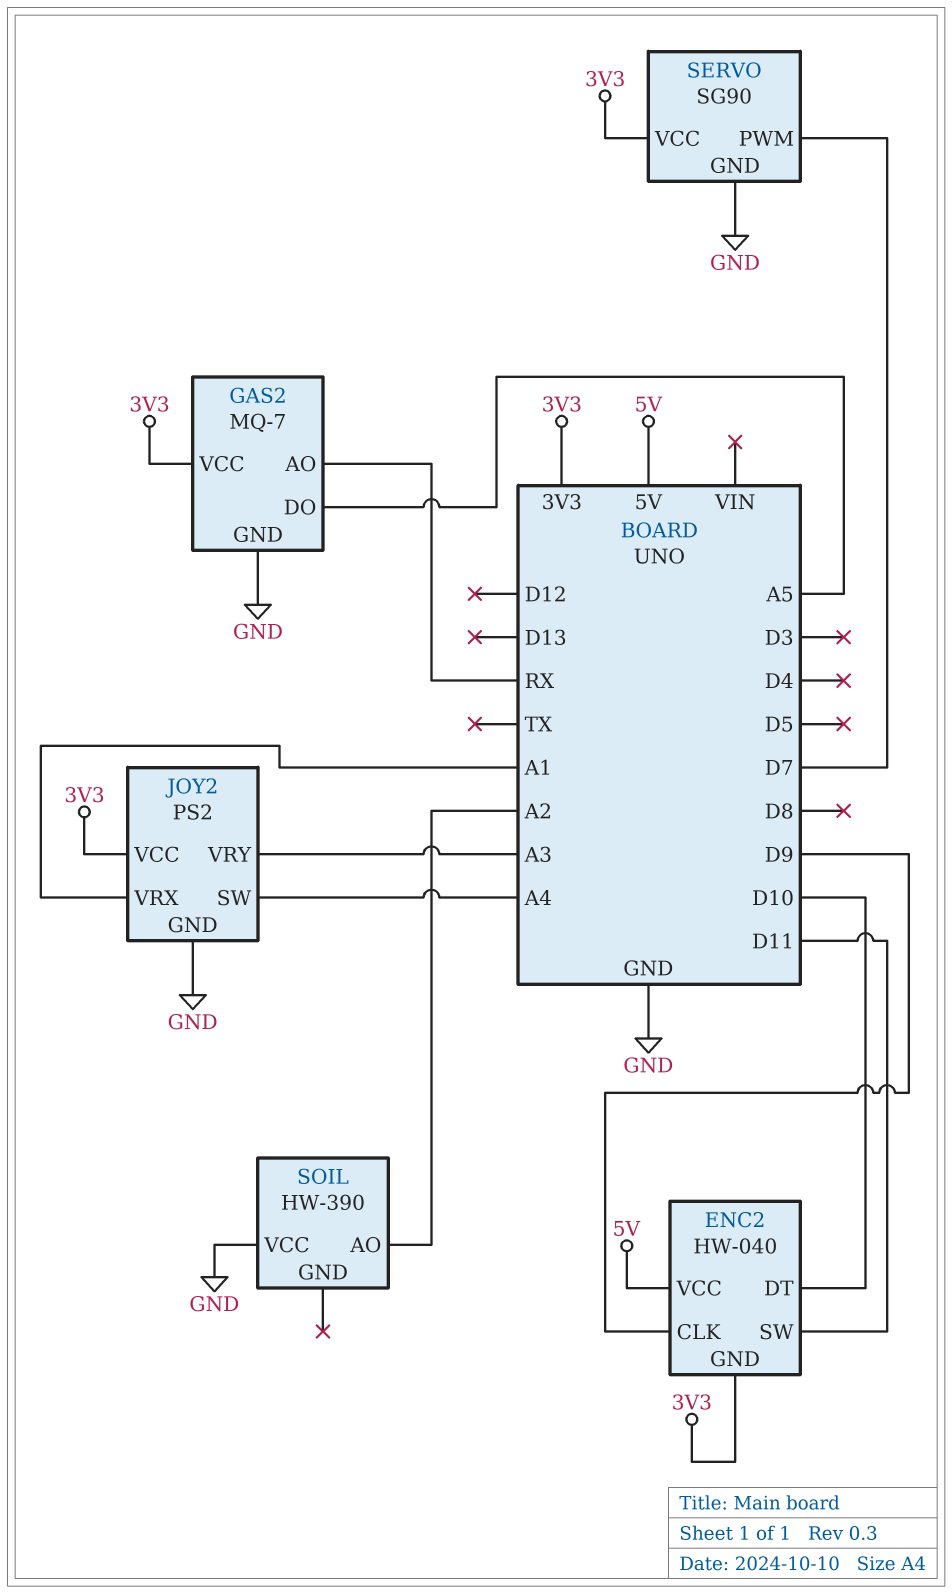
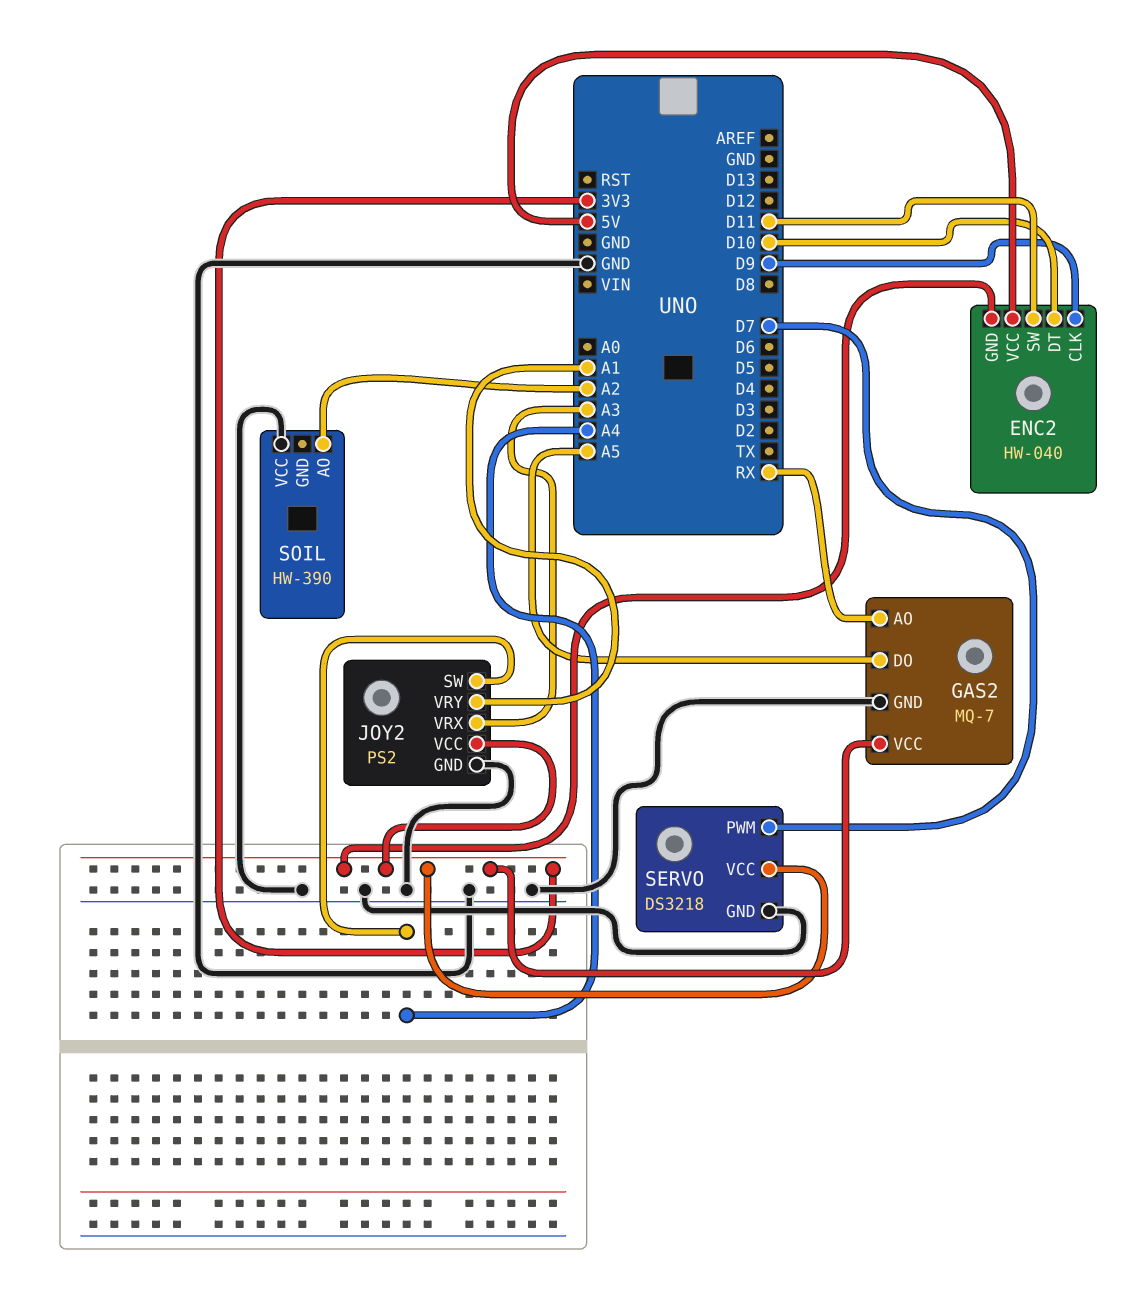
JOY2 pin VRX: A1 -> A3
JOY2 pin VRY: A3 -> A1
SERVO: SG90 -> DS3218

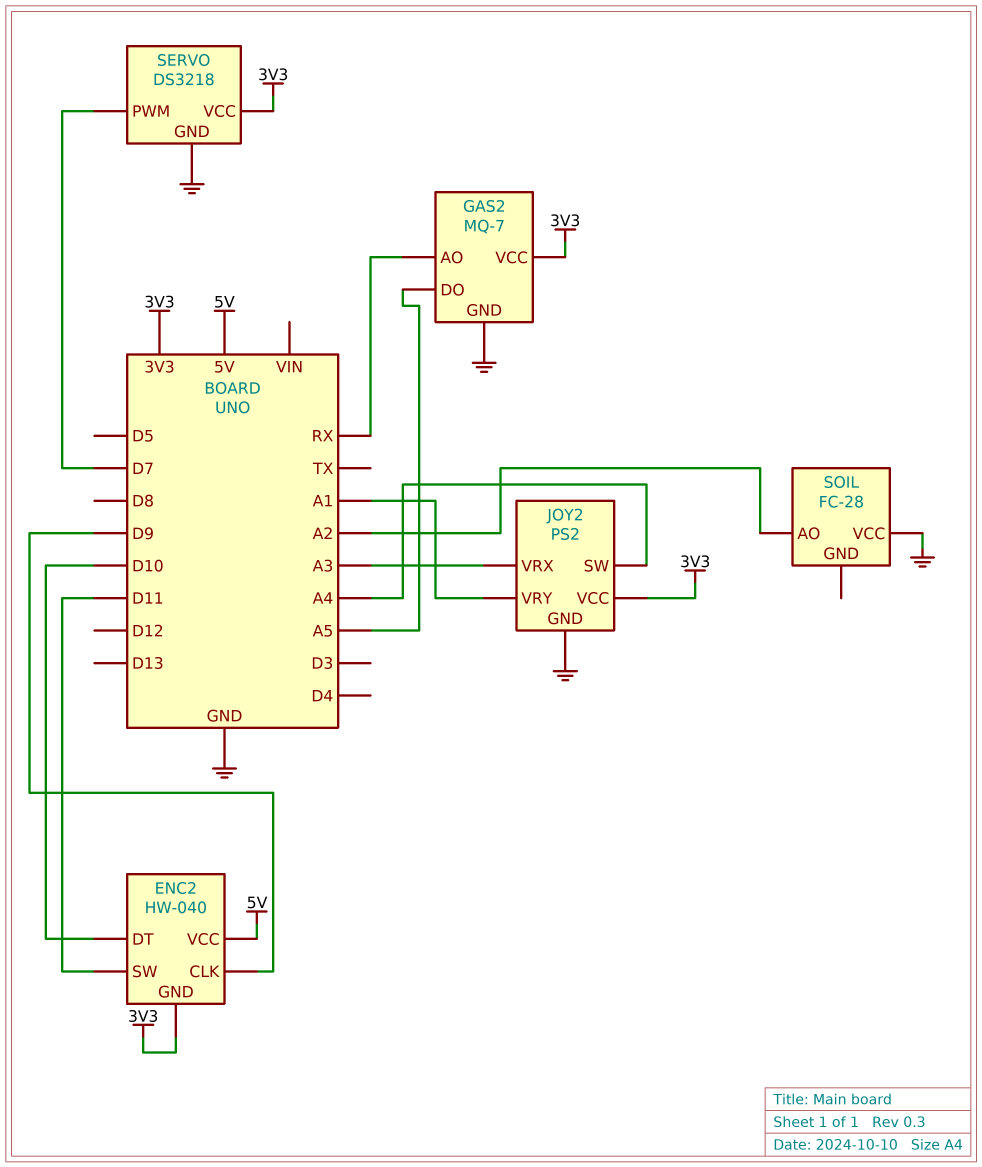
SOIL: HW-390 -> FC-28

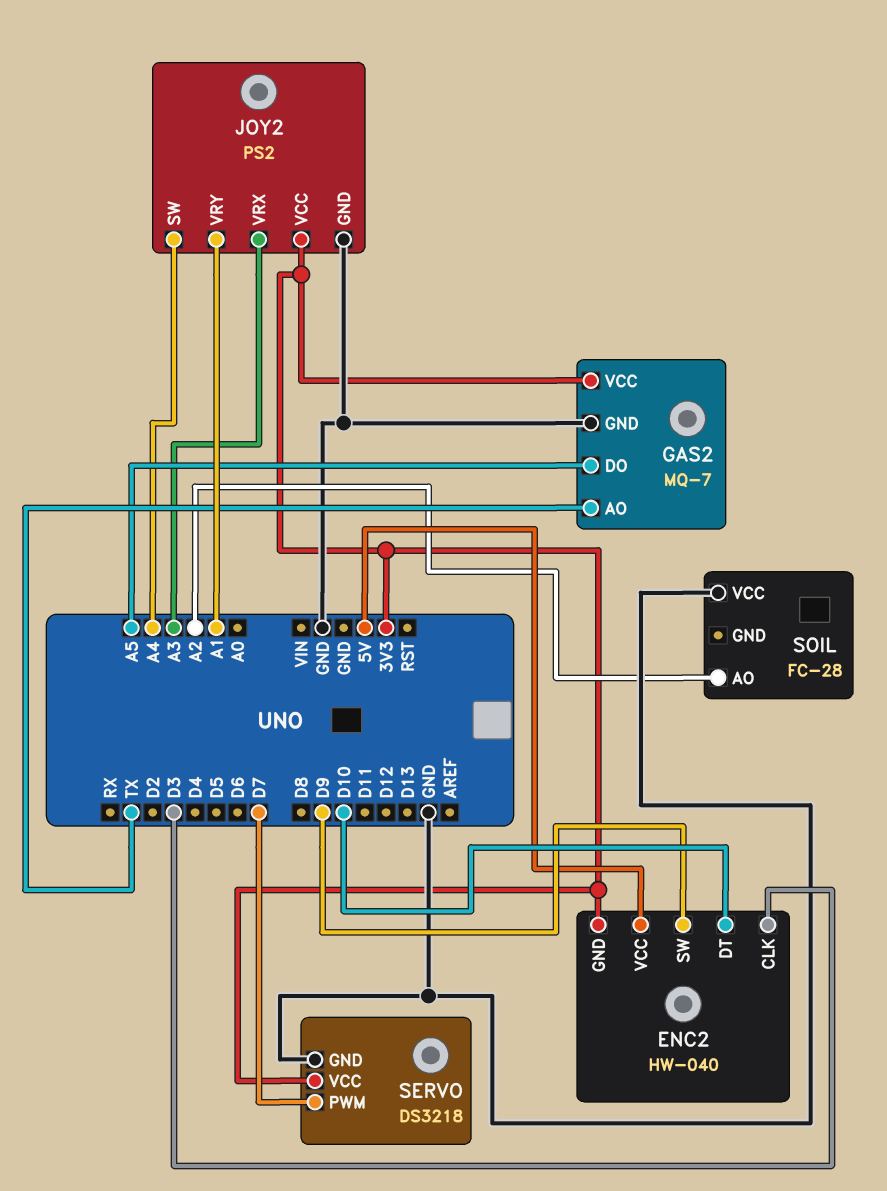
ENC2 pin CLK: D9 -> D3
ENC2 pin SW: D11 -> D9
GAS2 pin AO: RX -> TX

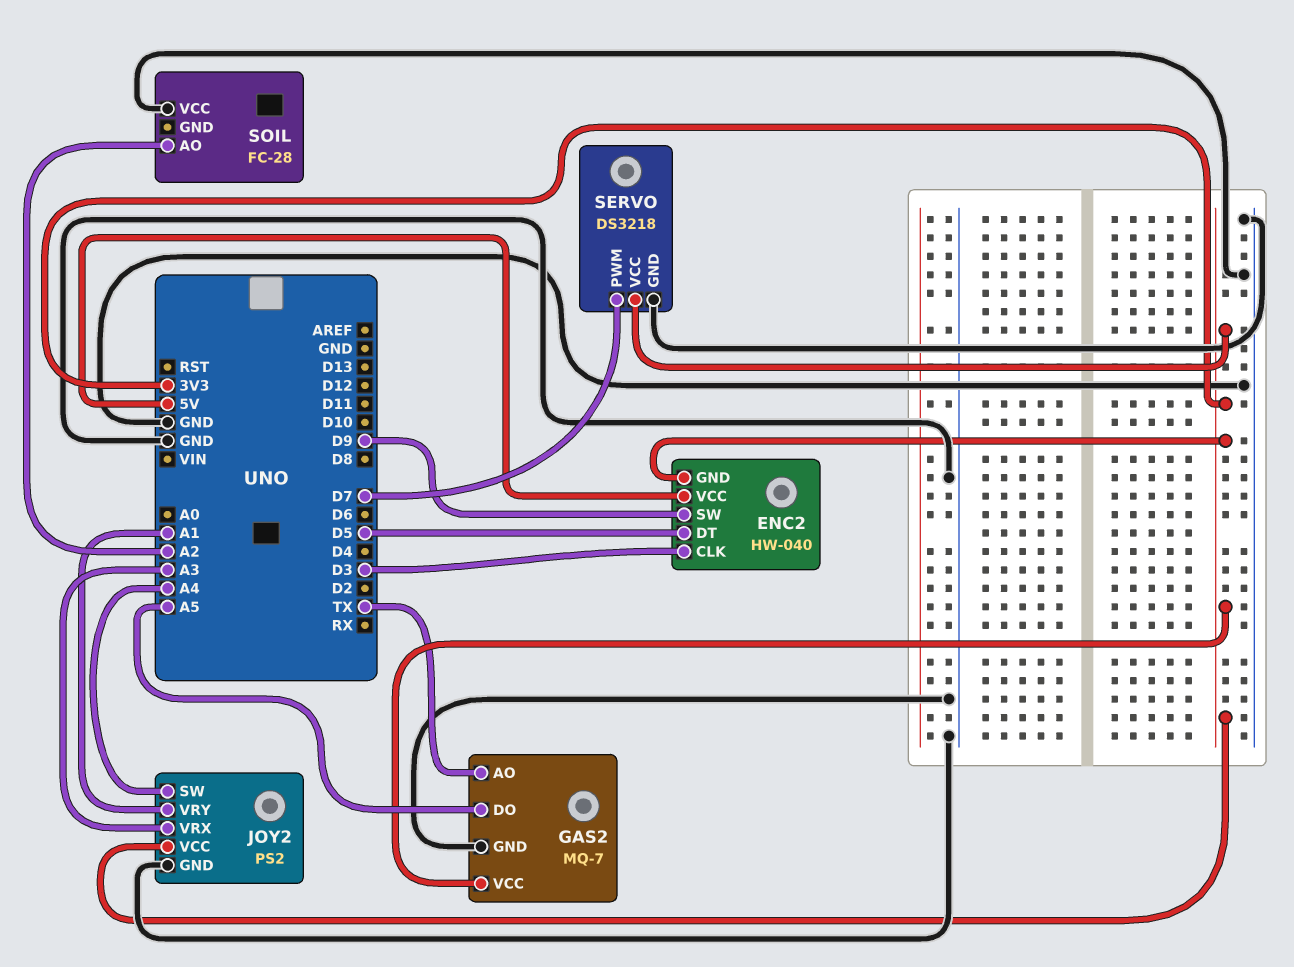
ENC2 pin DT: D10 -> D5

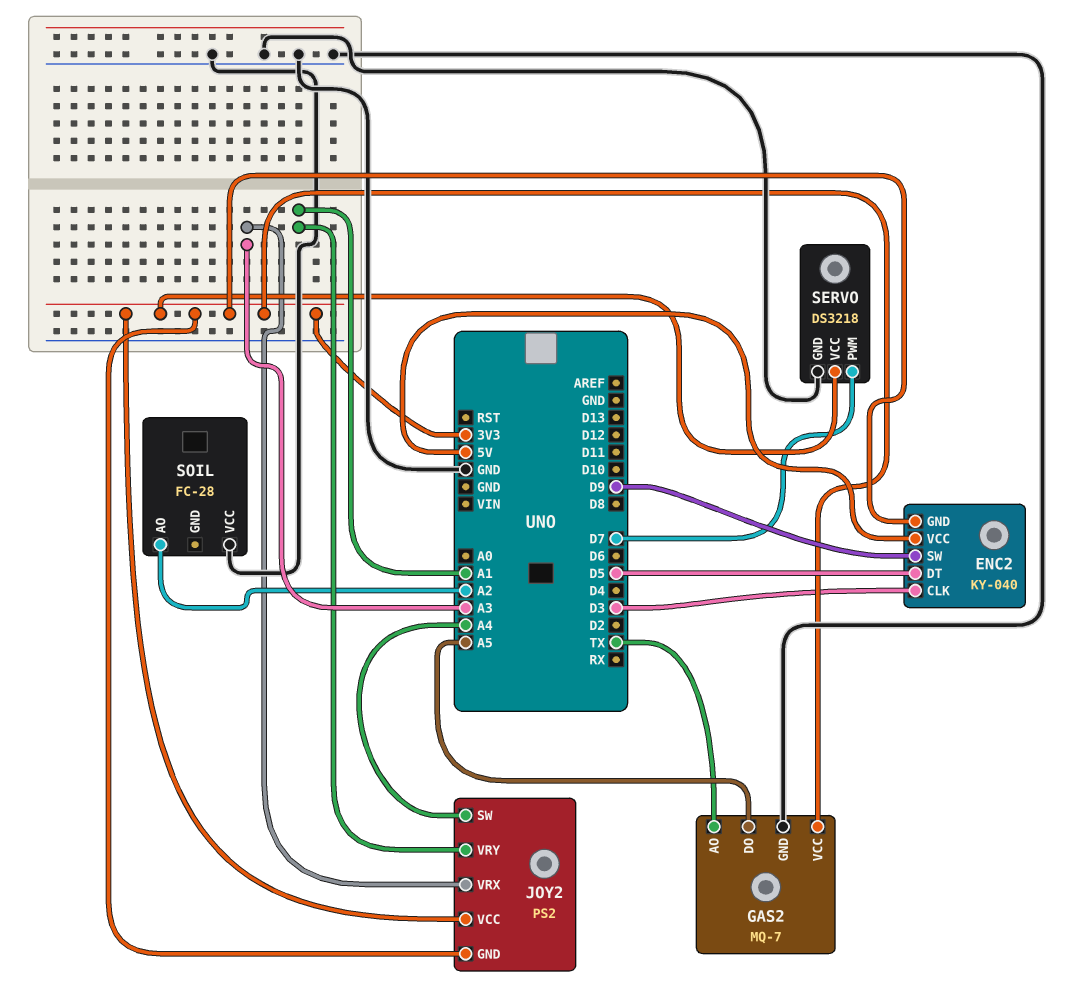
ENC2: HW-040 -> KY-040
JOY2 pin GND: GND -> 3V3

